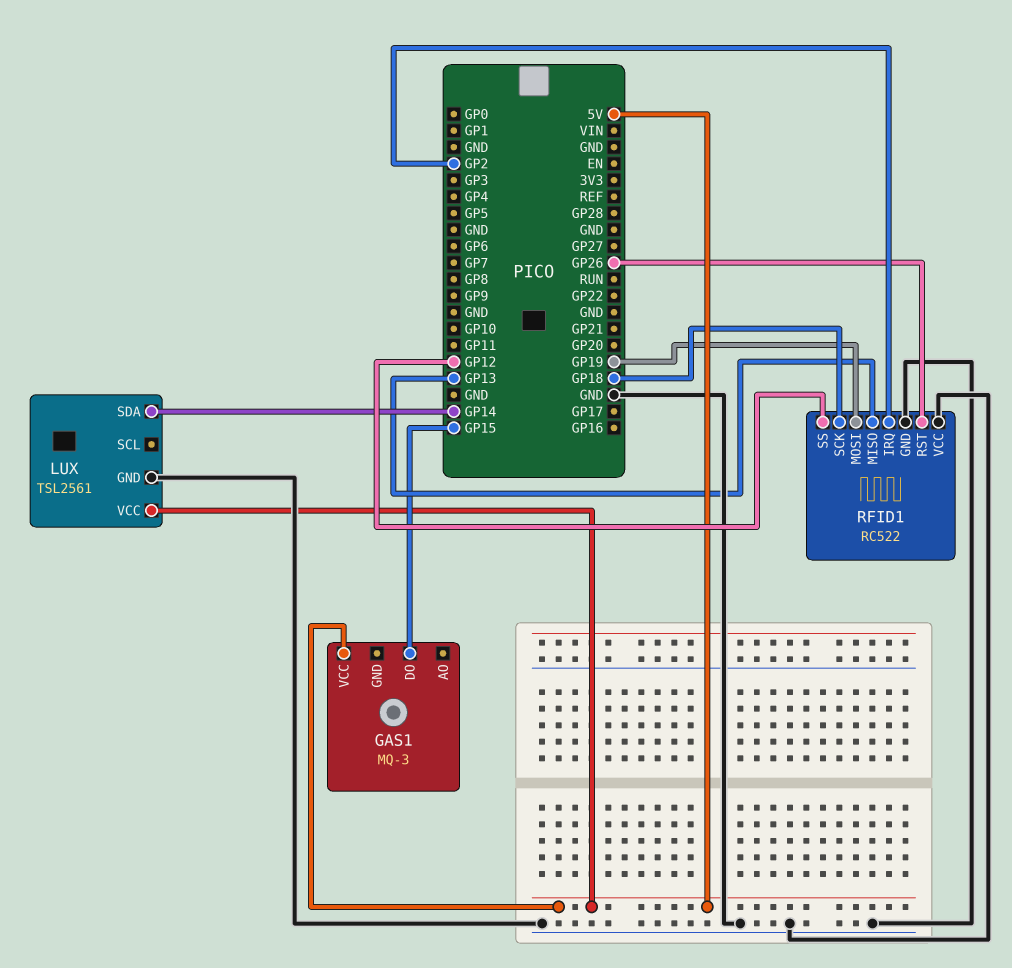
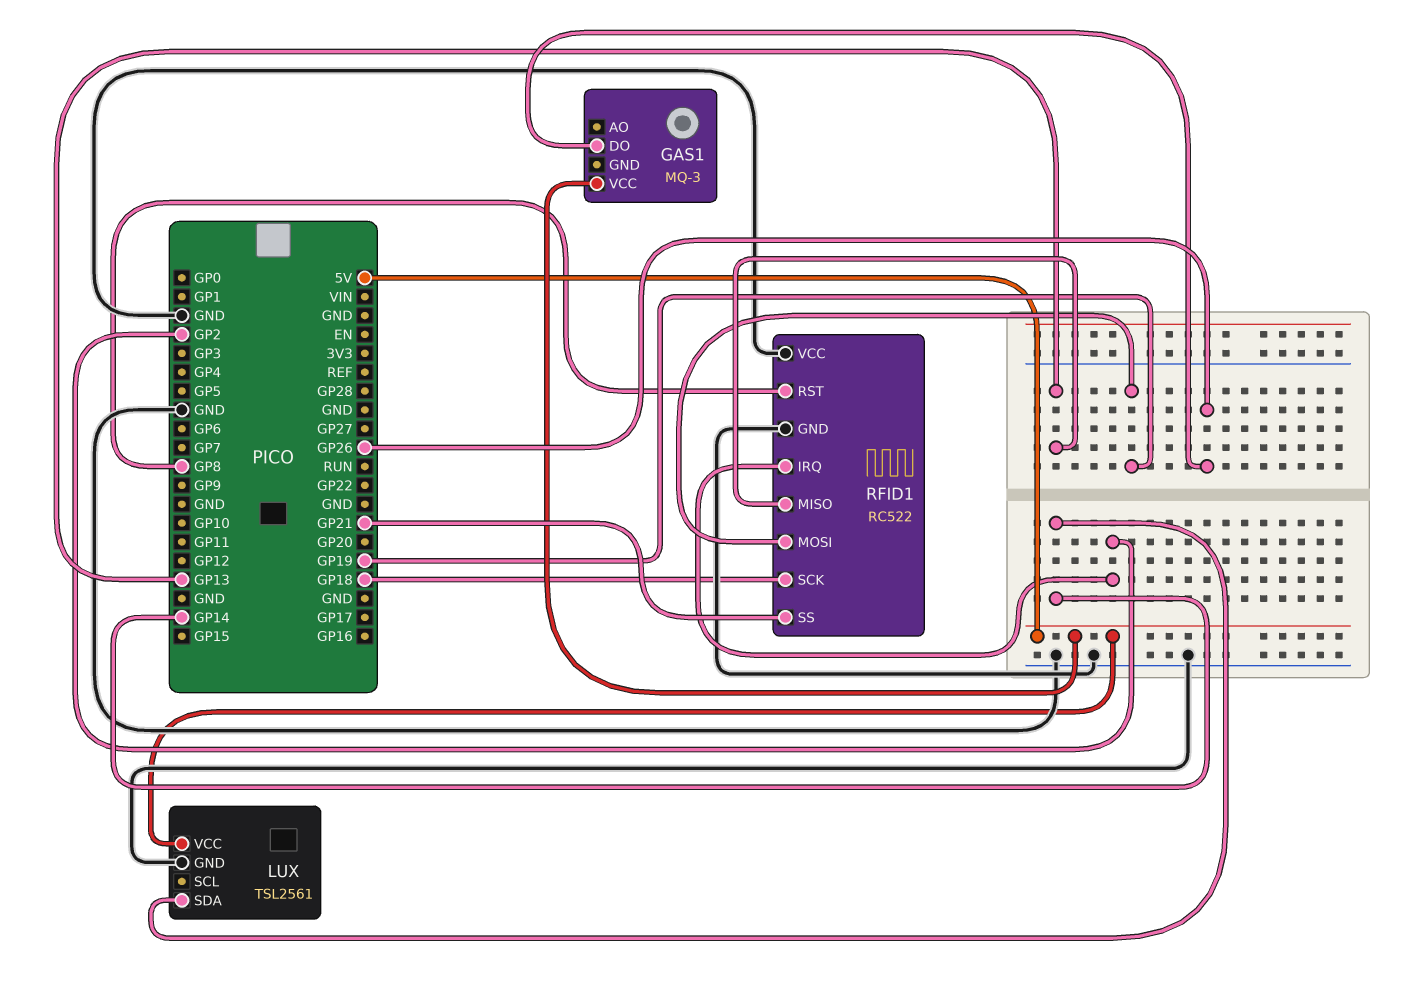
GAS1 pin DO: GP15 -> GP26
RFID1 pin RST: GP26 -> GP8
RFID1 pin SS: GP12 -> GP21

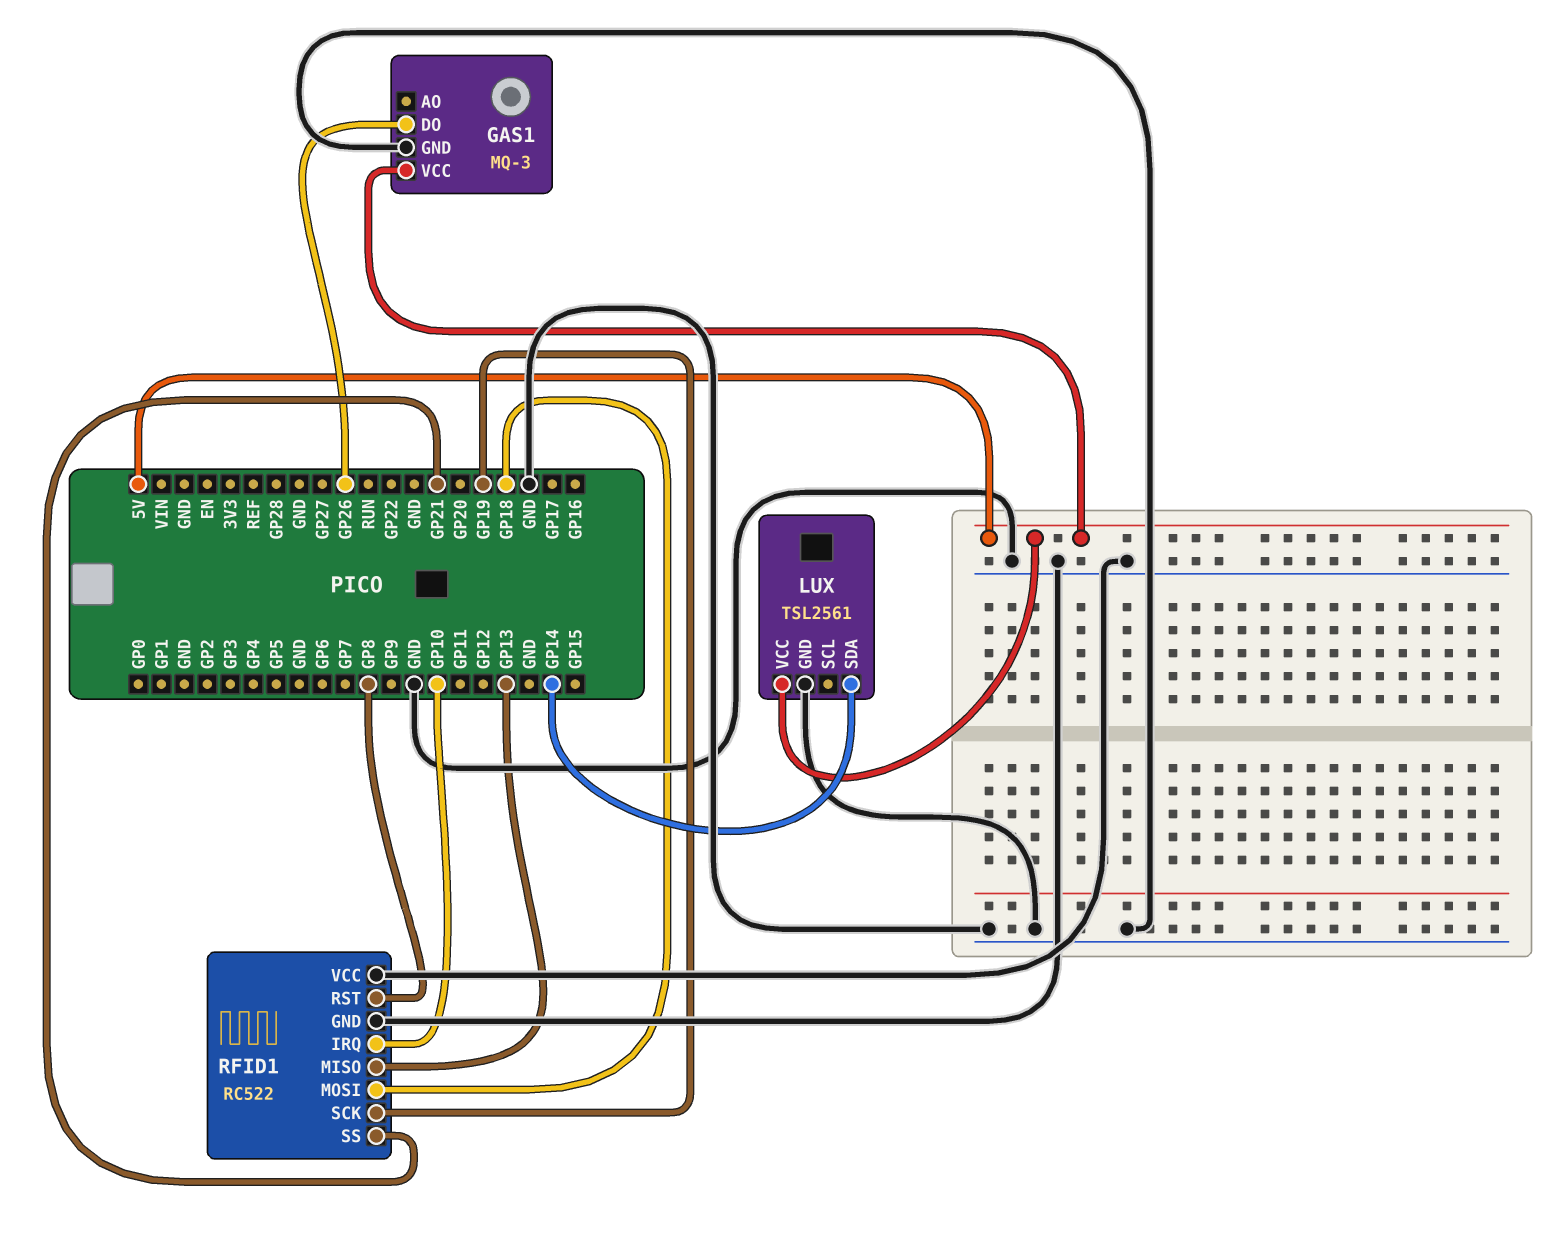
GAS1 pin GND: none -> GND
RFID1 pin IRQ: GP2 -> GP10
RFID1 pin MOSI: GP19 -> GP18
RFID1 pin SCK: GP18 -> GP19

